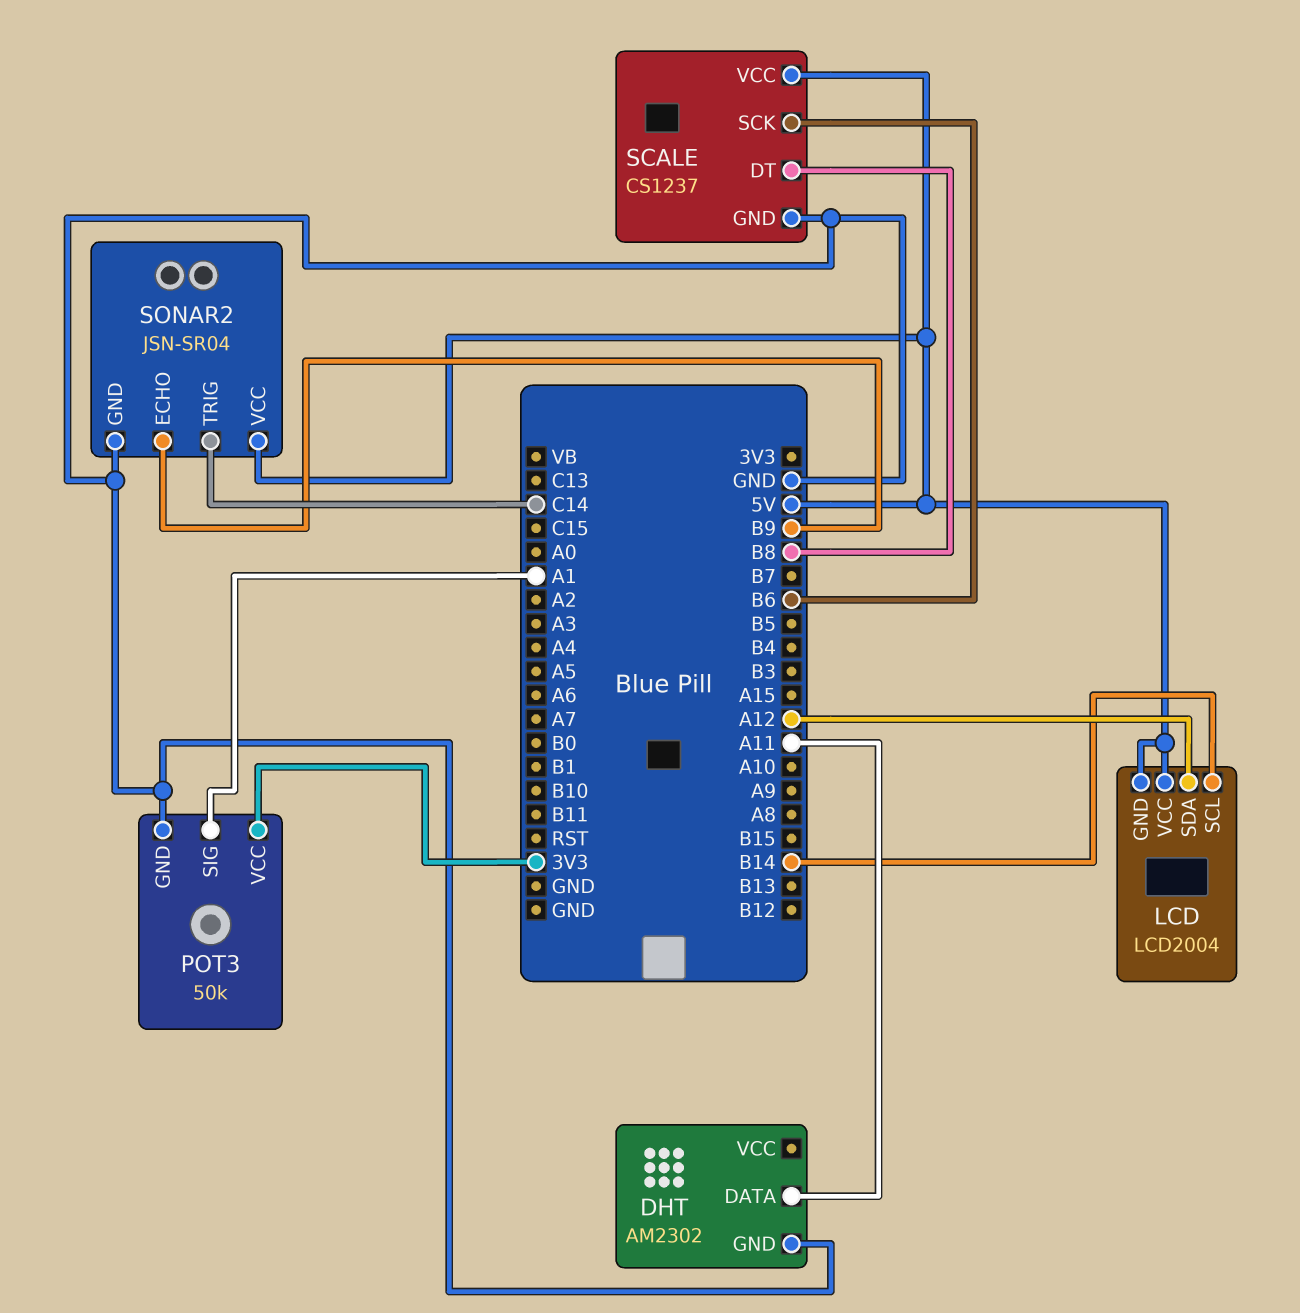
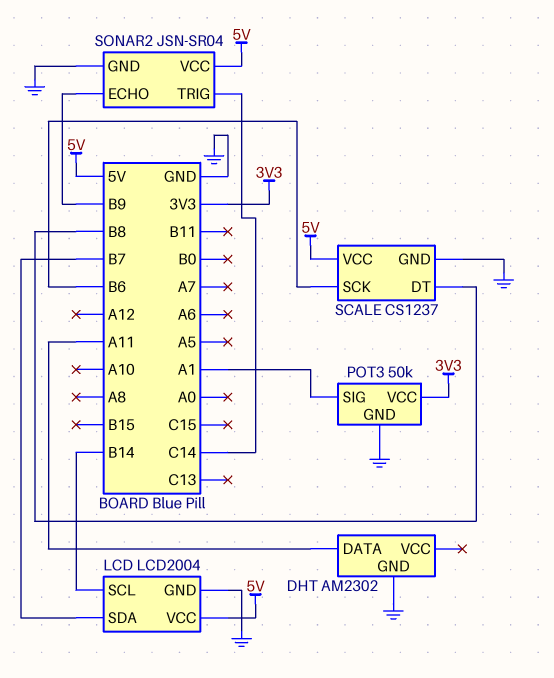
LCD pin GND: 5V -> GND
LCD pin SDA: A12 -> B7

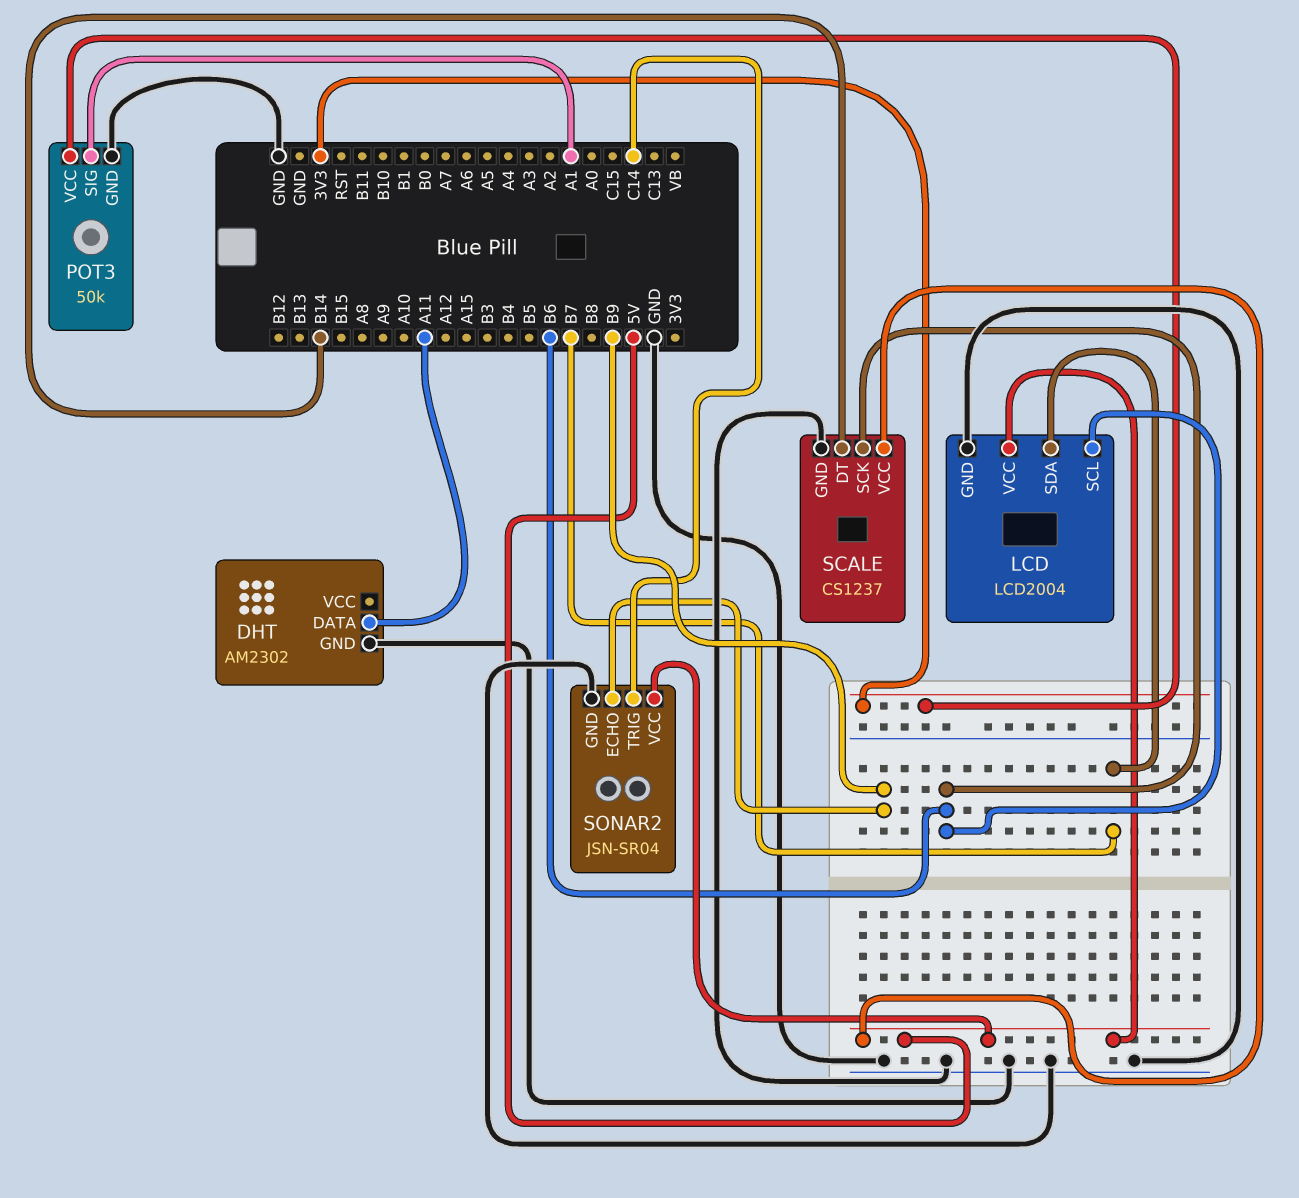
LCD pin SCL: B14 -> B6
SCALE pin DT: B8 -> B14

